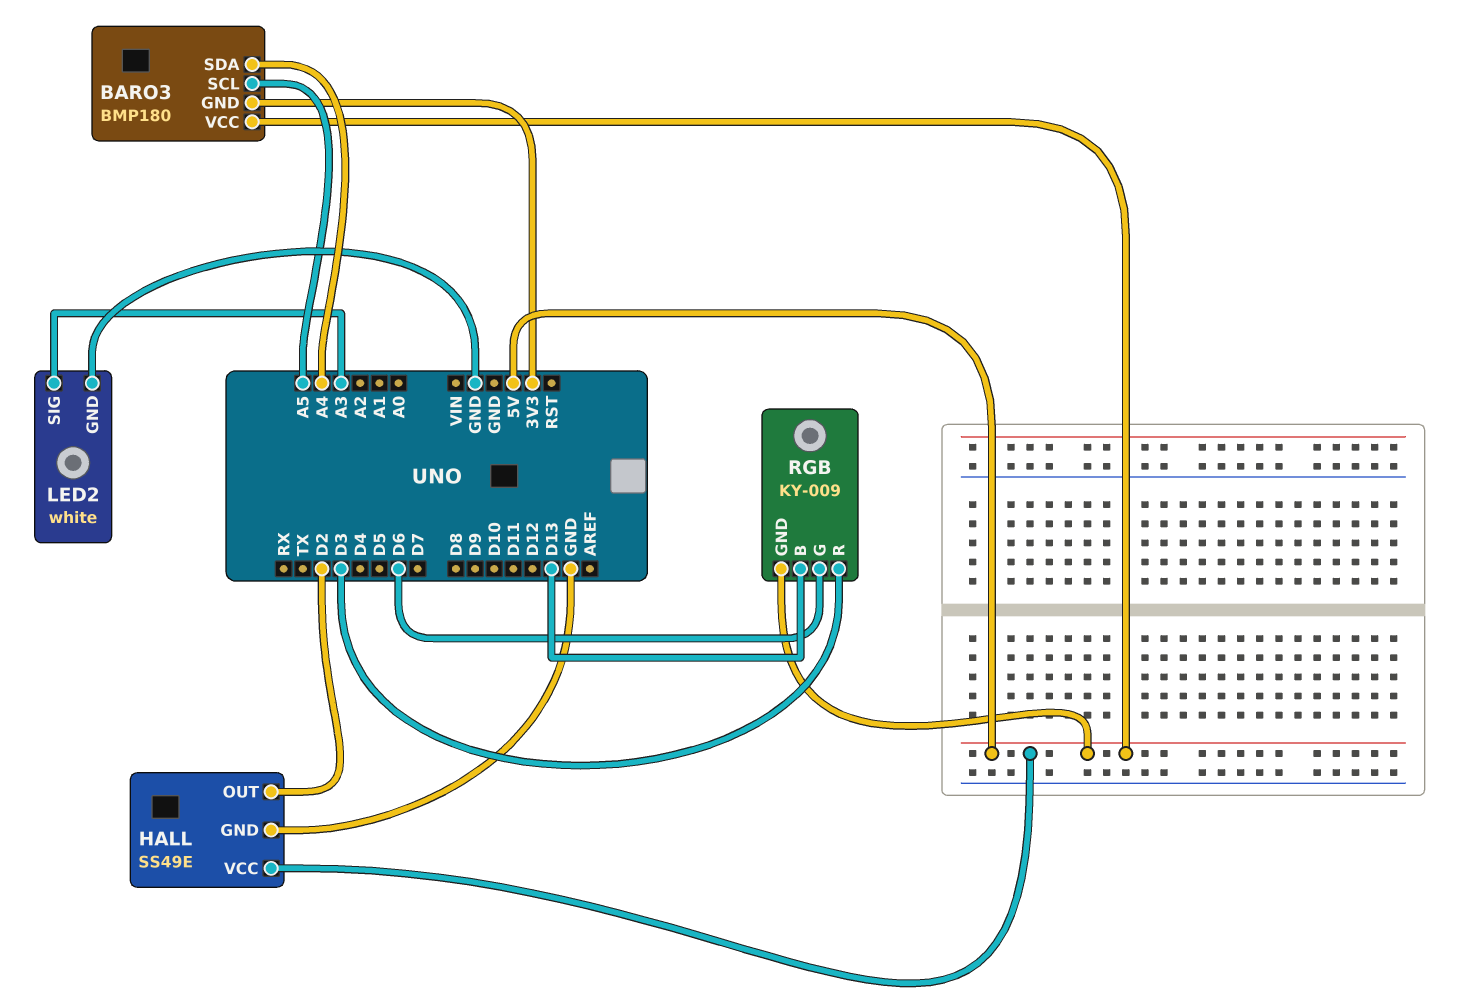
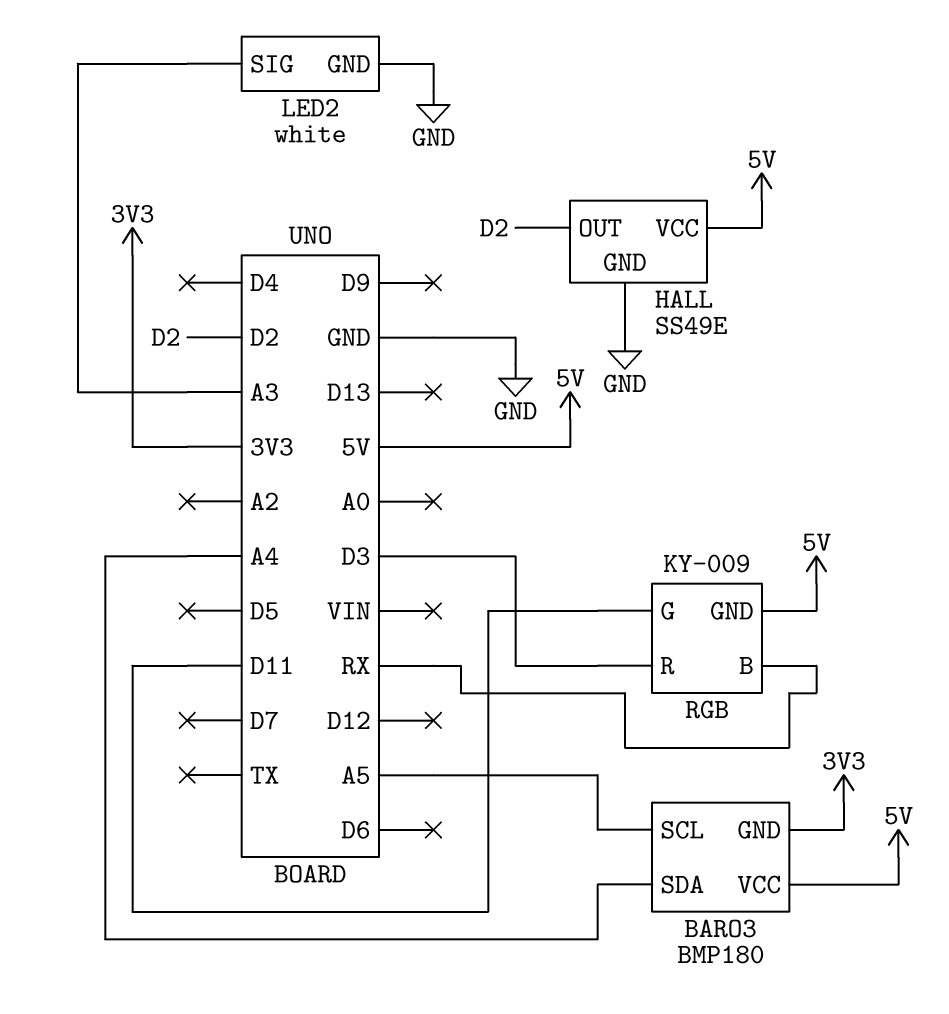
RGB pin B: D13 -> RX
RGB pin G: D6 -> D11

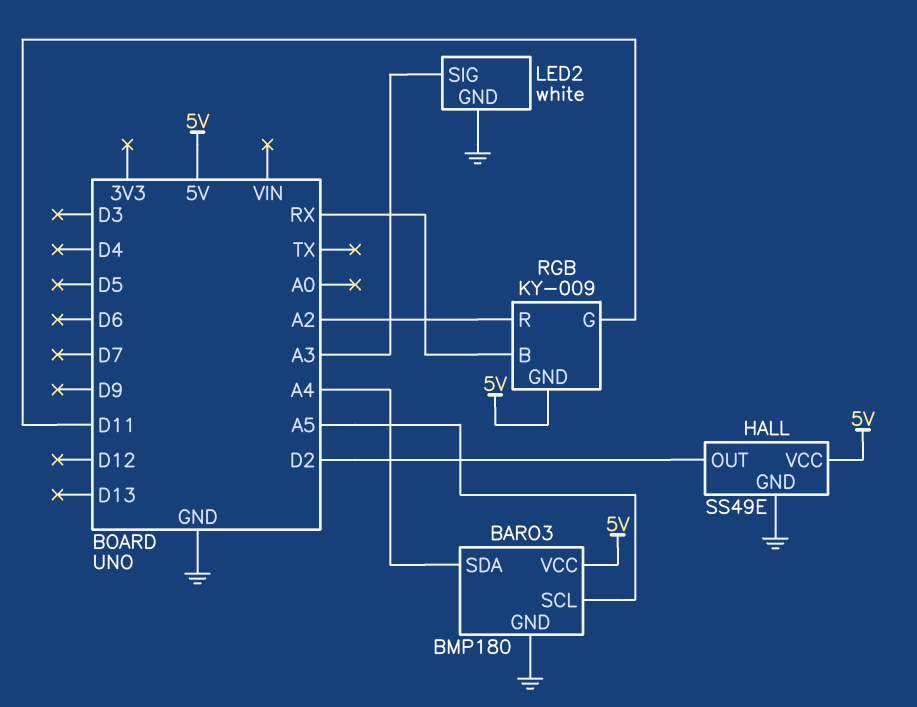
BARO3 pin GND: 3V3 -> GND
RGB pin R: D3 -> A2

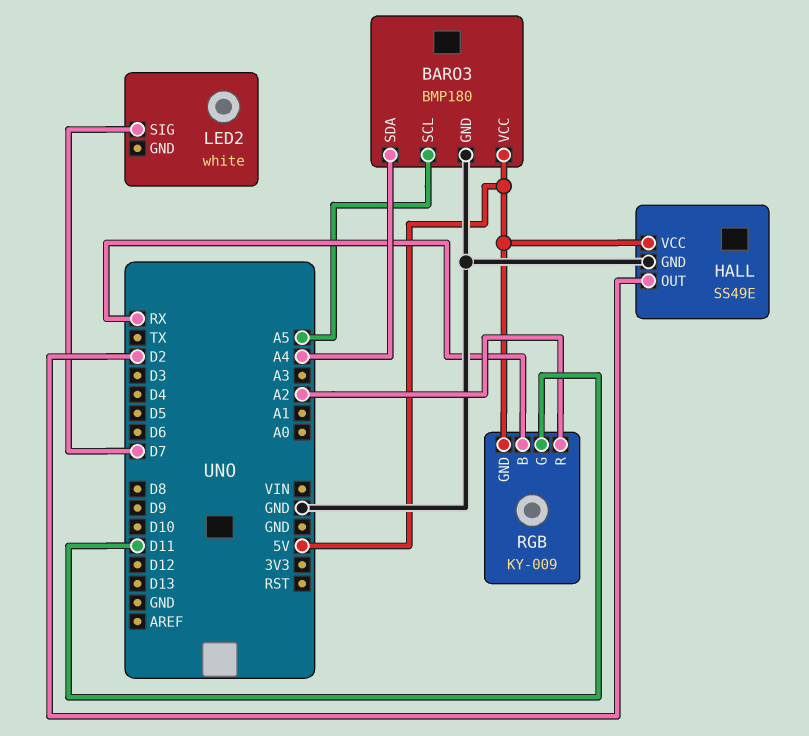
LED2 pin GND: GND -> none
LED2 pin SIG: A3 -> D7

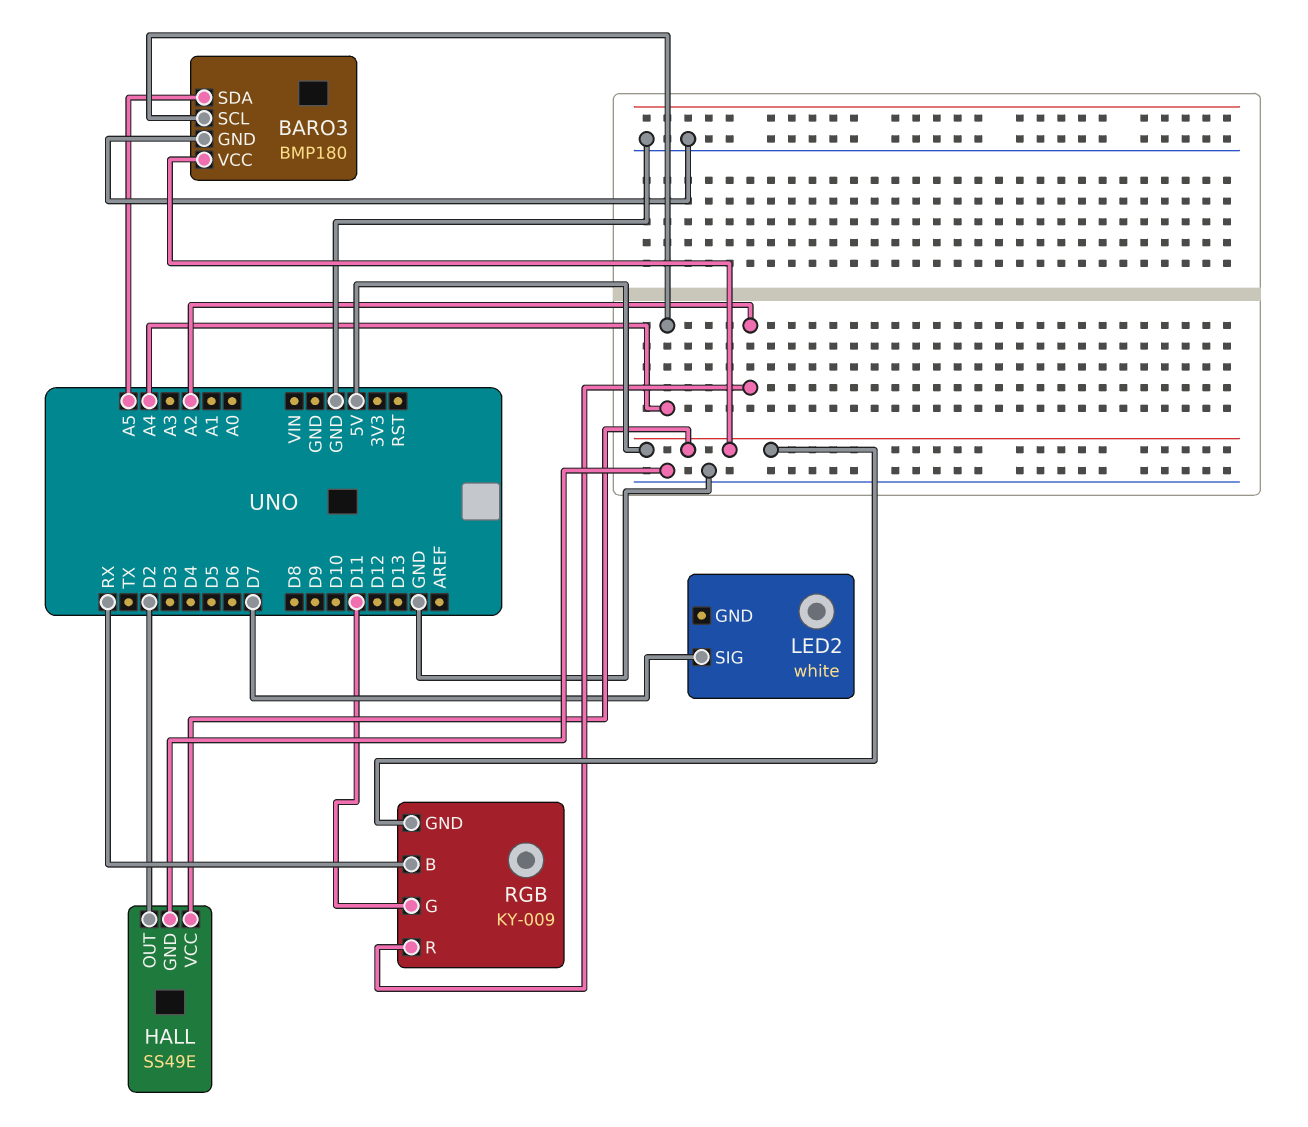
BARO3 pin SCL: A5 -> A4
BARO3 pin SDA: A4 -> A5

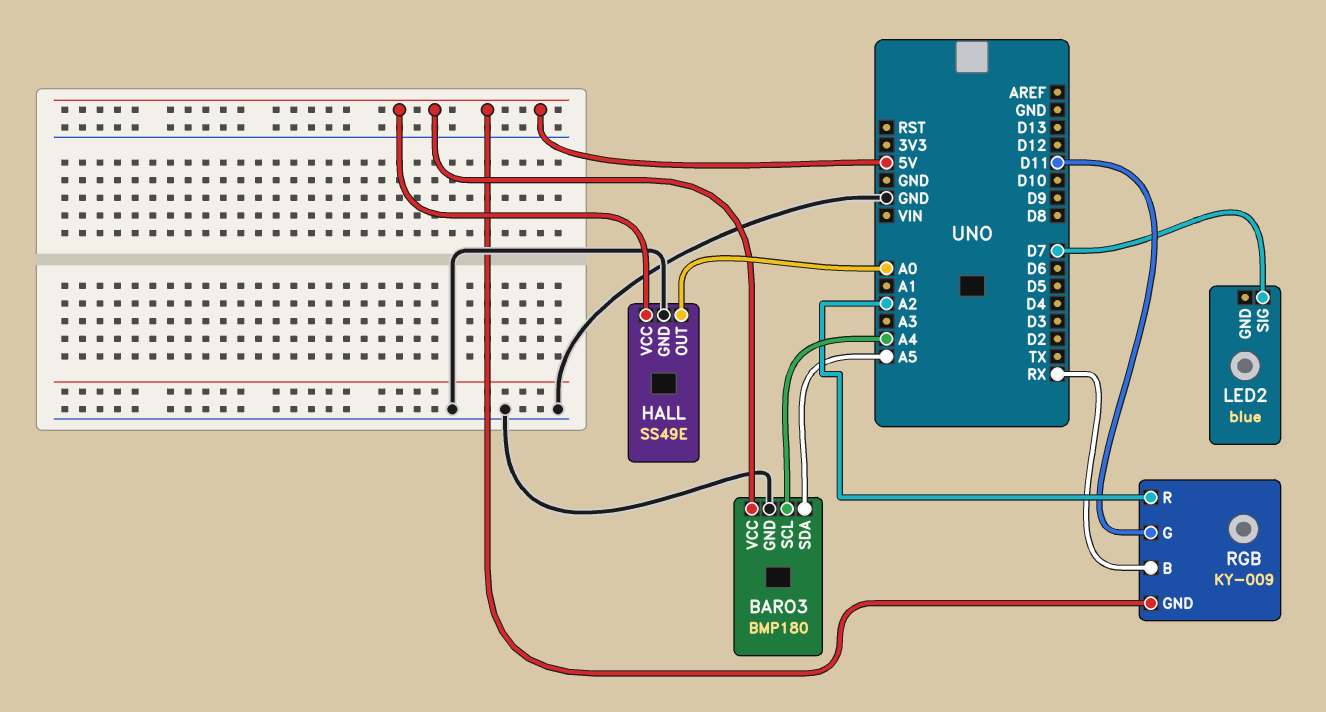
HALL pin OUT: D2 -> A0
LED2: white -> blue

